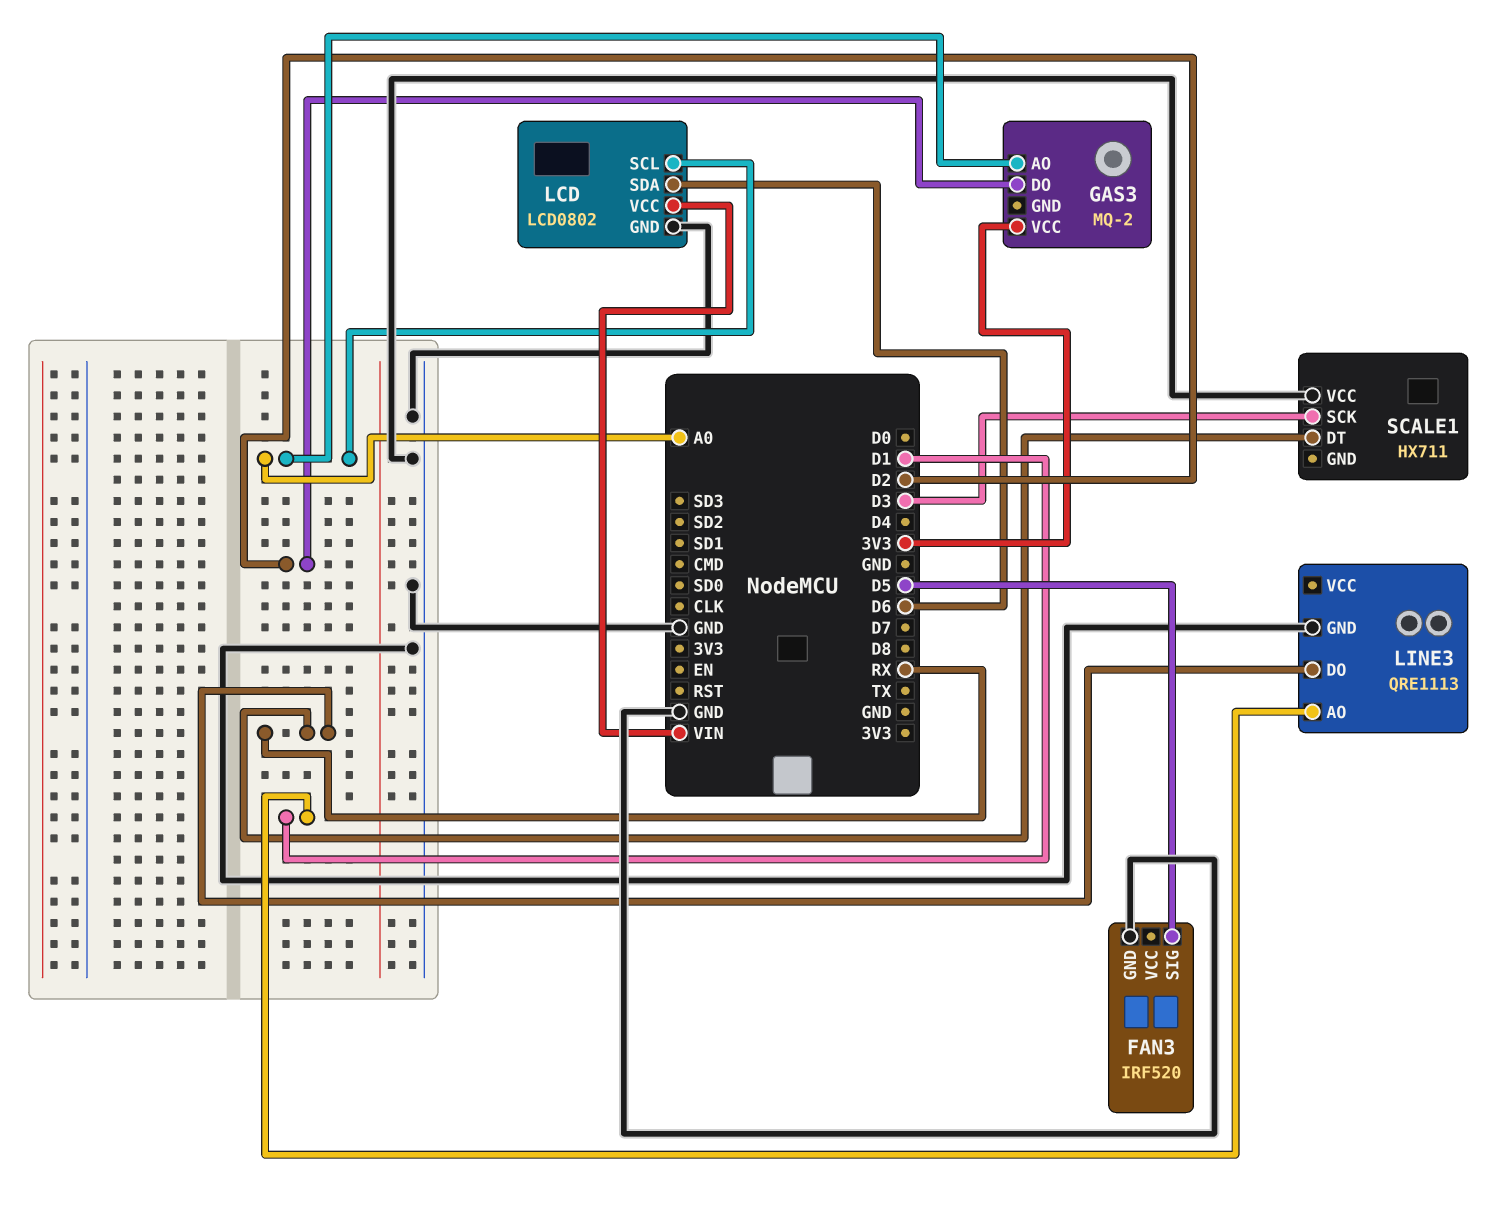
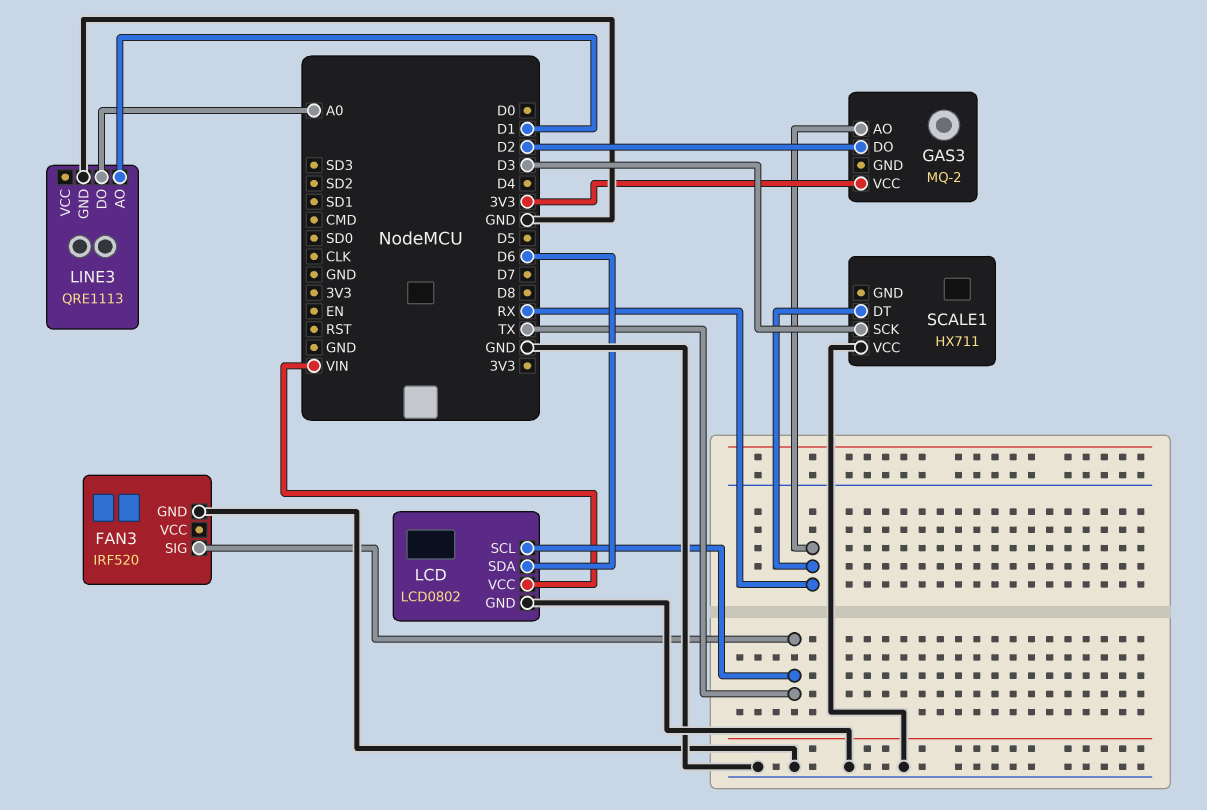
FAN3 pin SIG: D5 -> TX
GAS3 pin AO: A0 -> RX
LCD pin SCL: A0 -> TX
LINE3 pin DO: RX -> A0

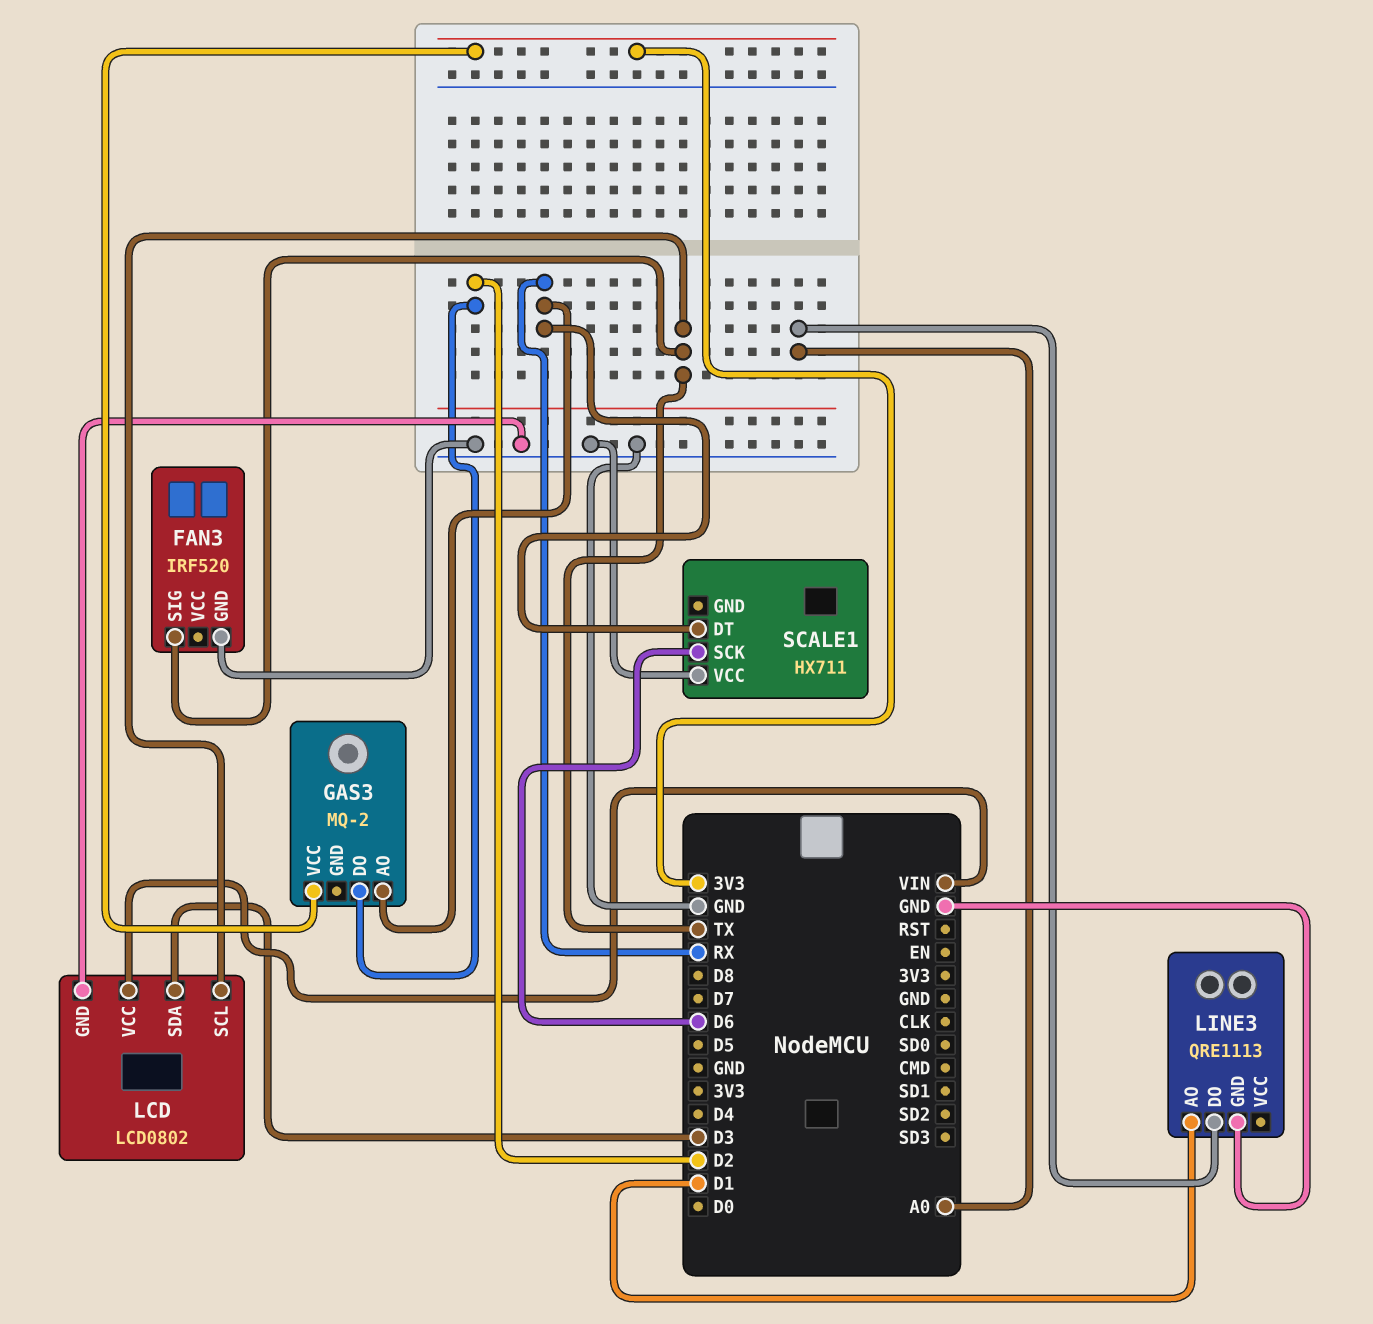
LCD pin SDA: D6 -> D3
SCALE1 pin SCK: D3 -> D6

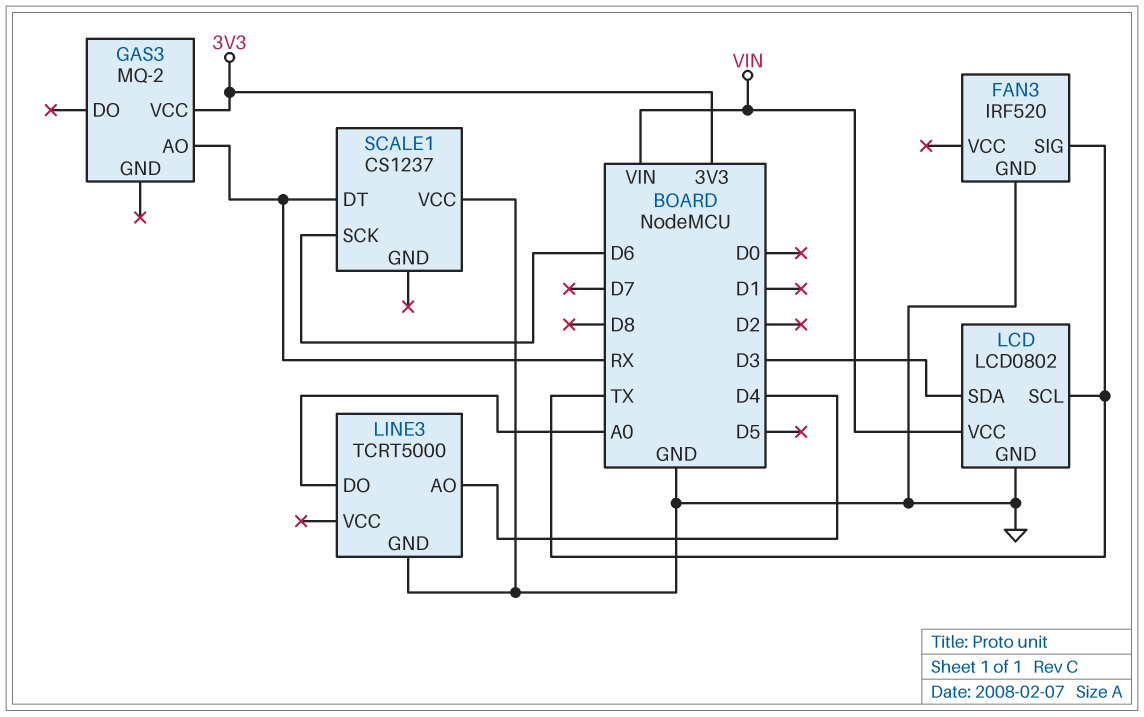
GAS3 pin DO: D2 -> none
LINE3: QRE1113 -> TCRT5000
LINE3 pin AO: D1 -> D4
SCALE1: HX711 -> CS1237

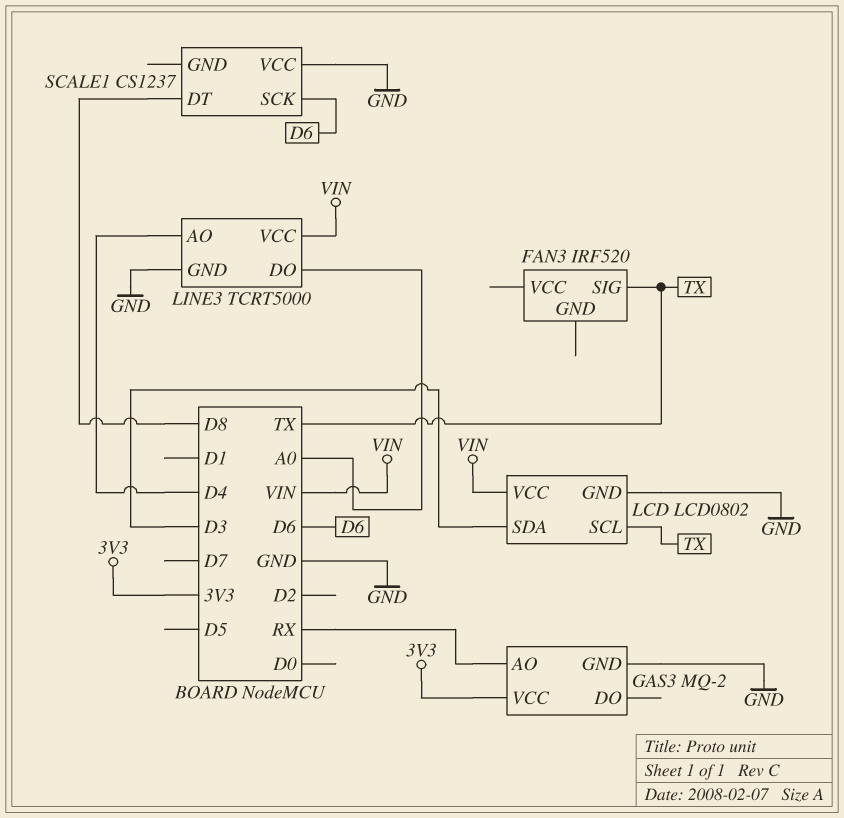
FAN3 pin GND: GND -> none
GAS3 pin GND: none -> GND
LINE3 pin VCC: none -> VIN
SCALE1 pin DT: RX -> D8

